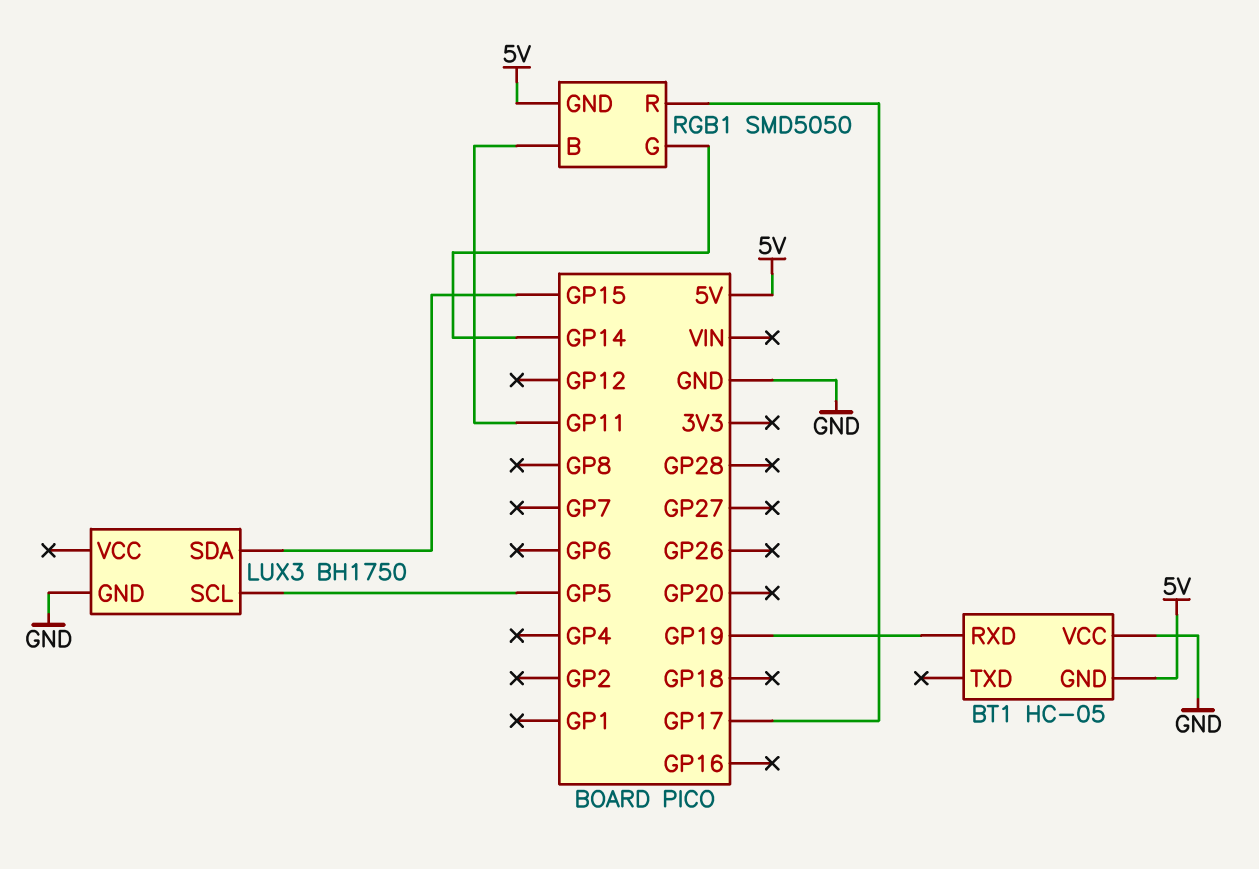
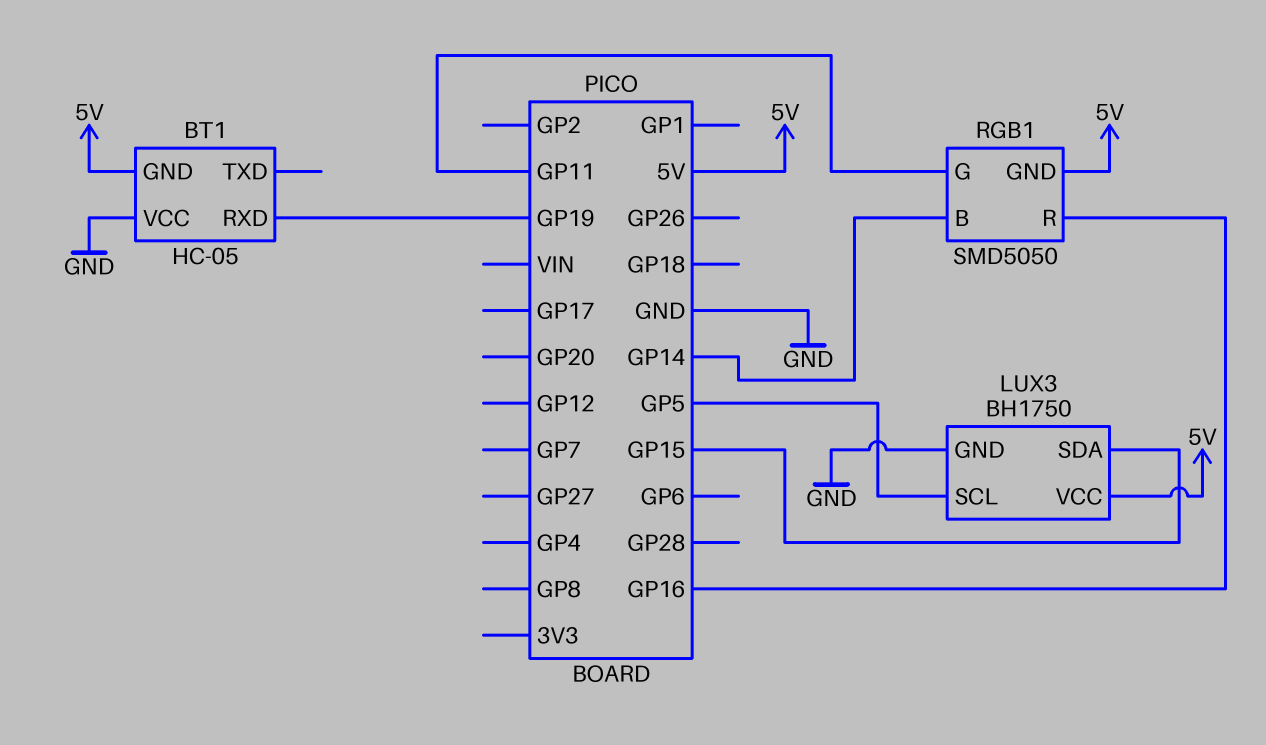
LUX3 pin VCC: none -> 5V
RGB1 pin B: GP11 -> GP14
RGB1 pin G: GP14 -> GP11
RGB1 pin R: GP17 -> GP16

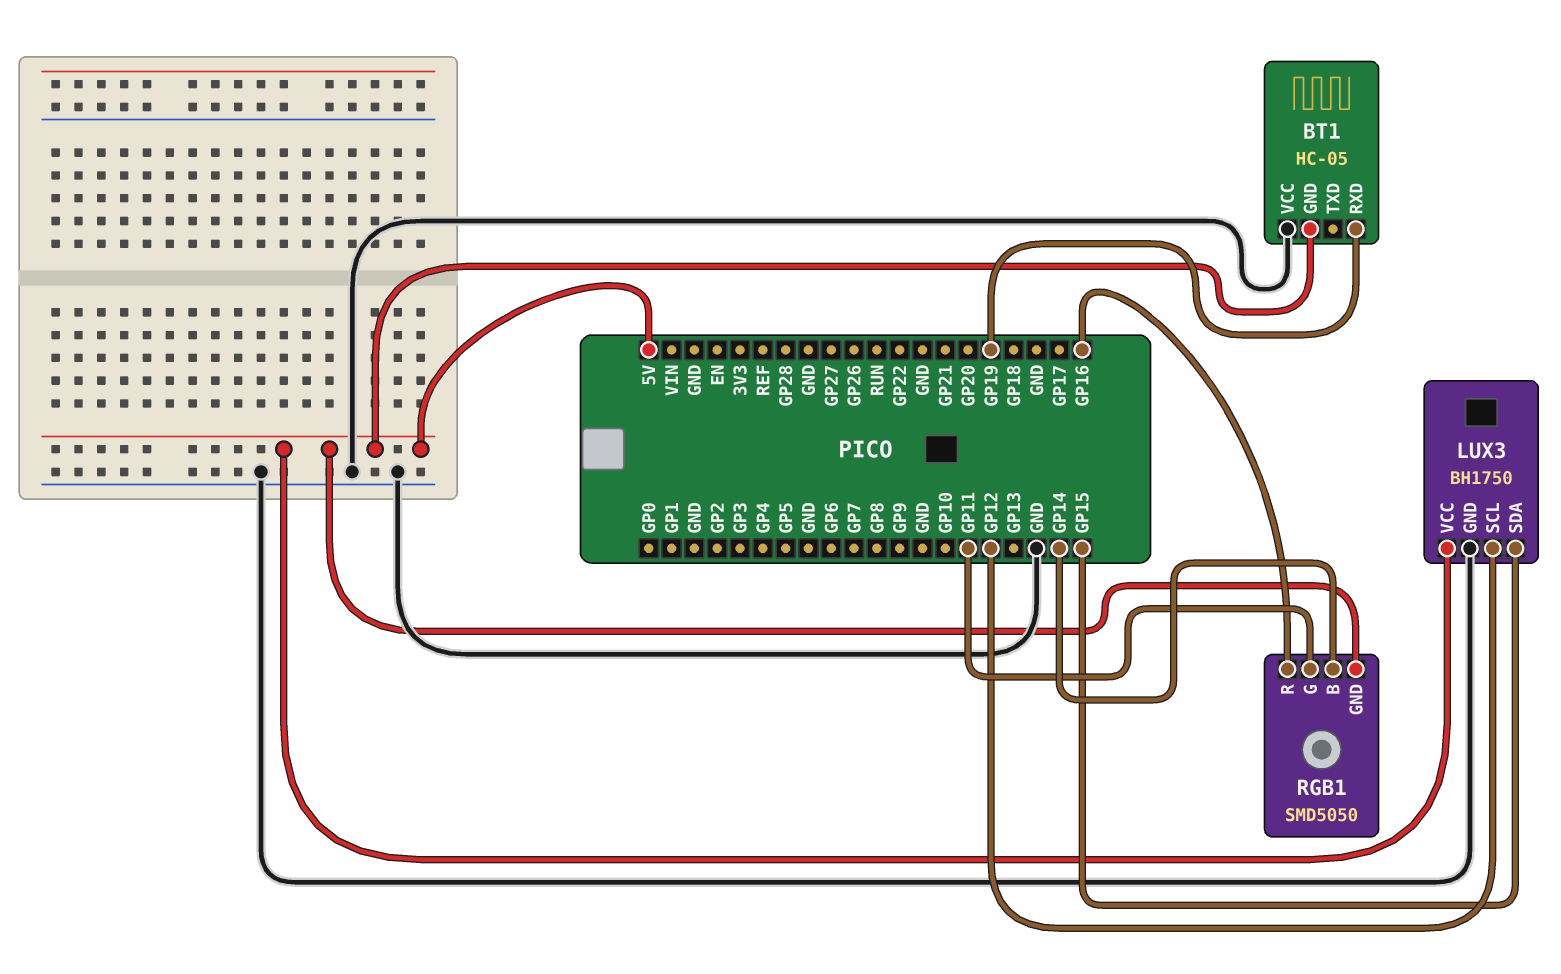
LUX3 pin SCL: GP5 -> GP12

